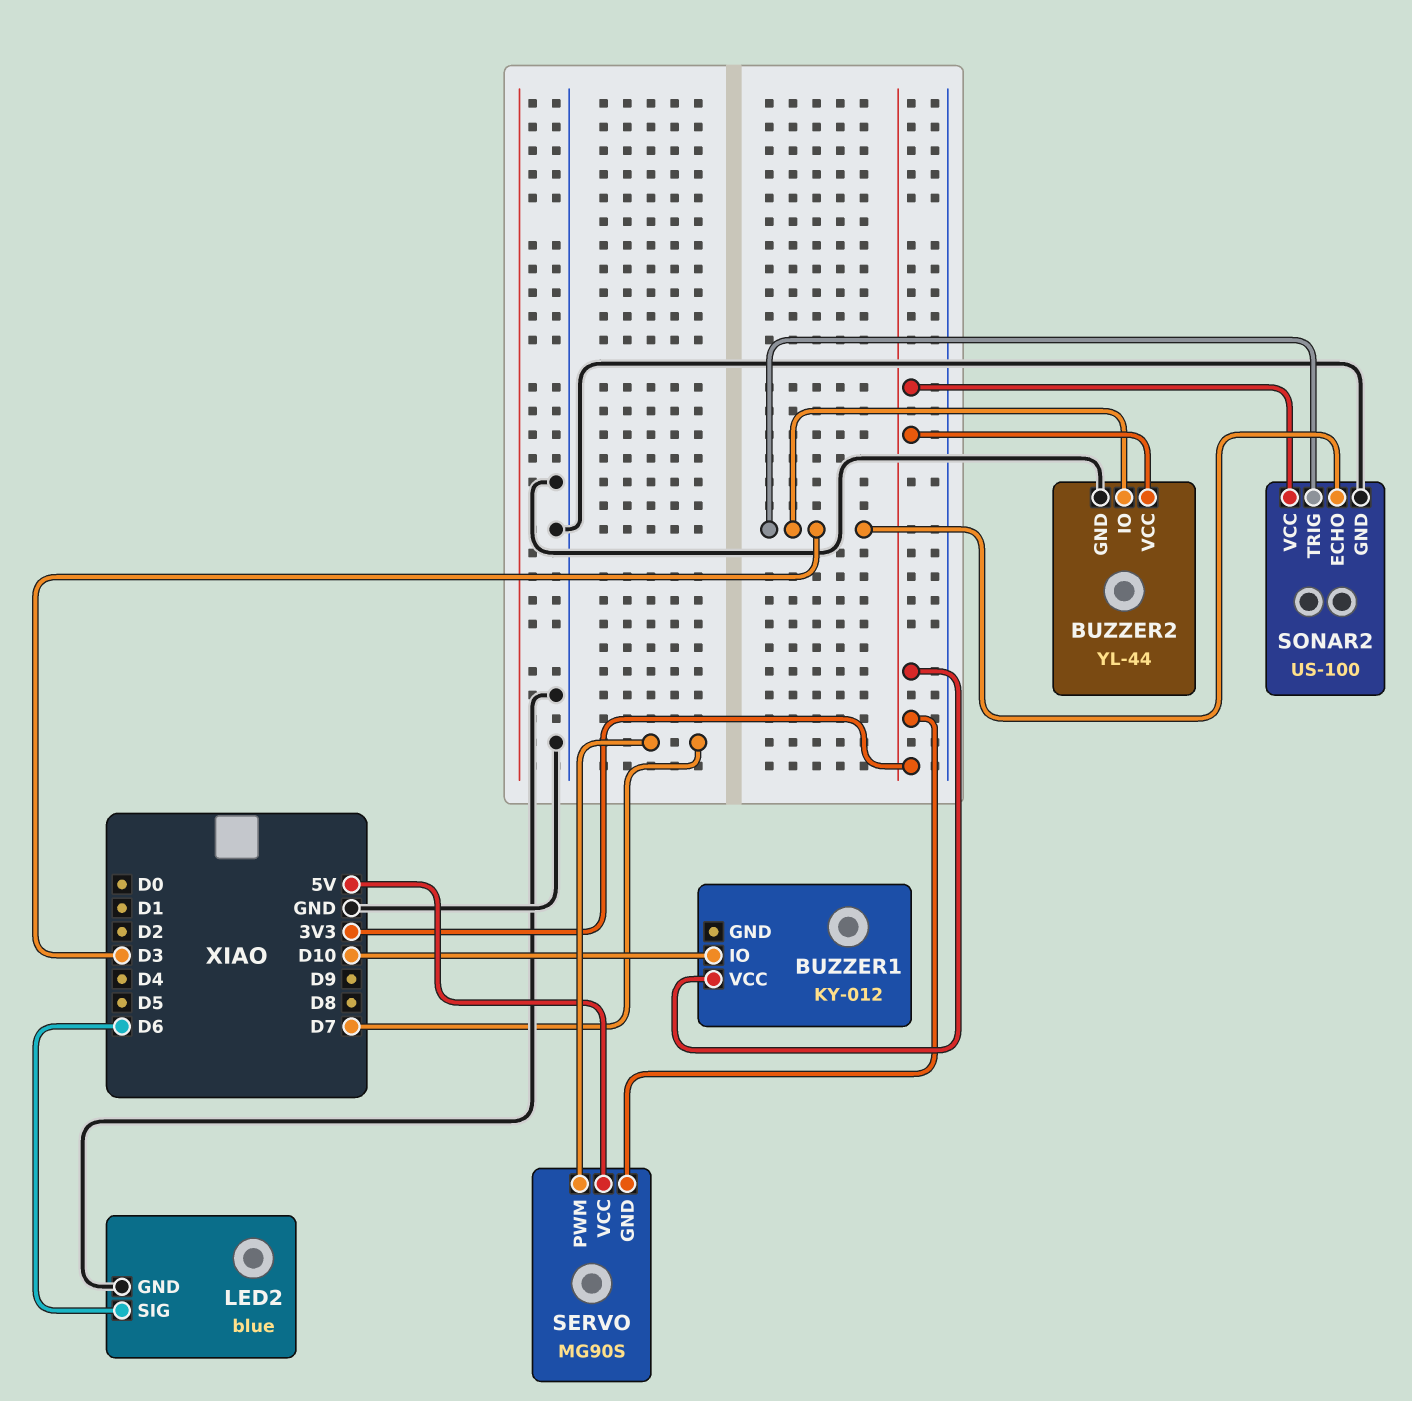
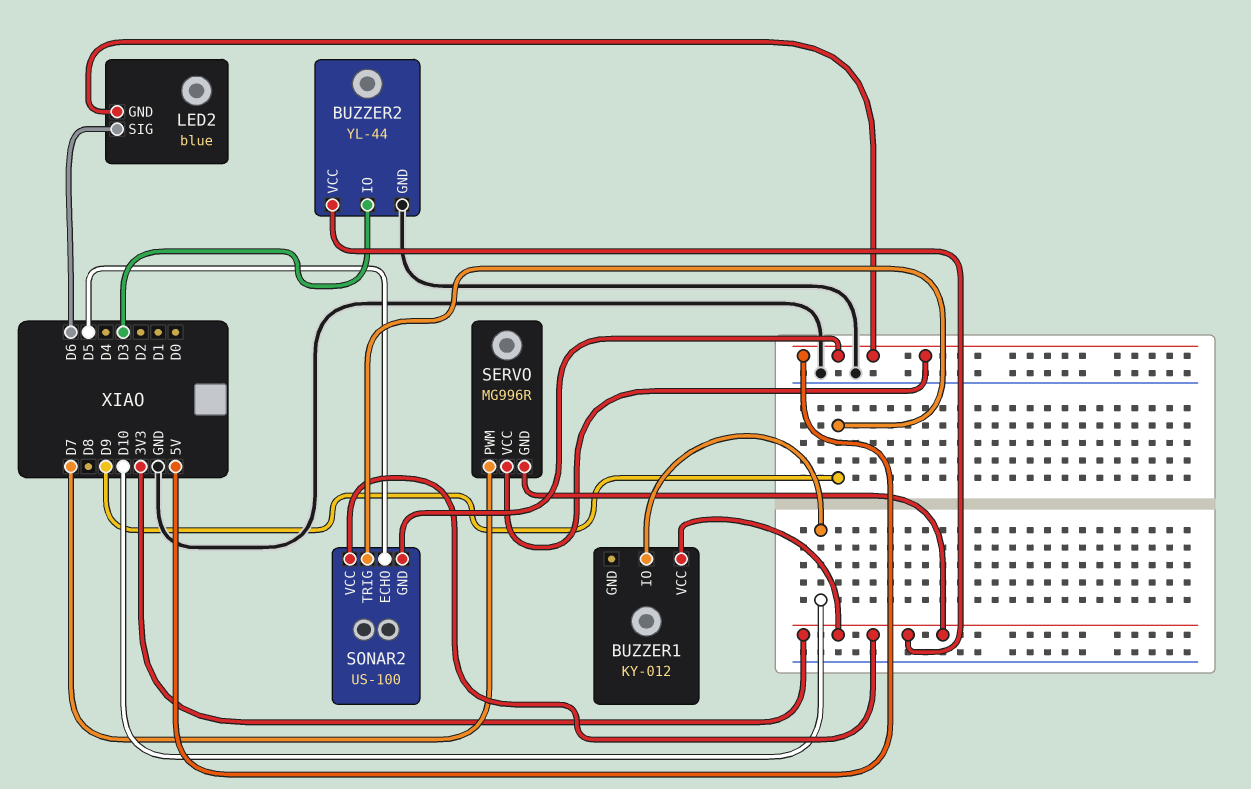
LED2 pin GND: GND -> 5V
SERVO: MG90S -> MG996R
SONAR2 pin ECHO: D3 -> D5
SONAR2 pin GND: GND -> 5V
SONAR2 pin TRIG: D3 -> D9

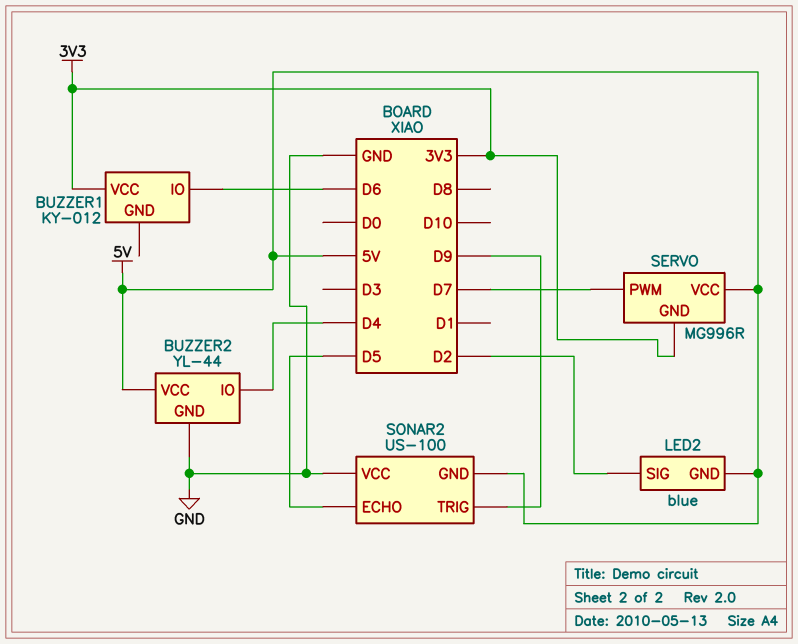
BUZZER1 pin IO: D10 -> D6
BUZZER2 pin IO: D3 -> D4
BUZZER2 pin VCC: 3V3 -> 5V
LED2 pin SIG: D6 -> D2
SONAR2 pin VCC: 3V3 -> GND

